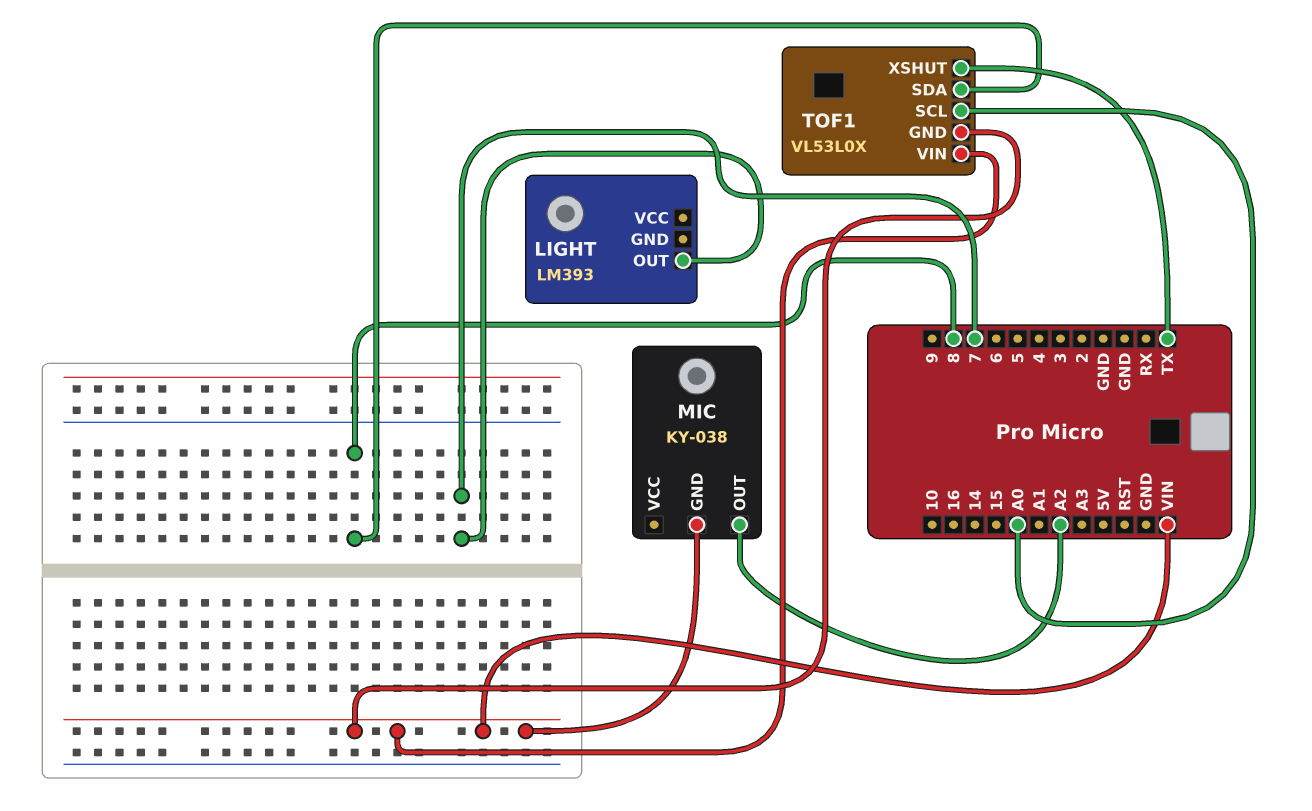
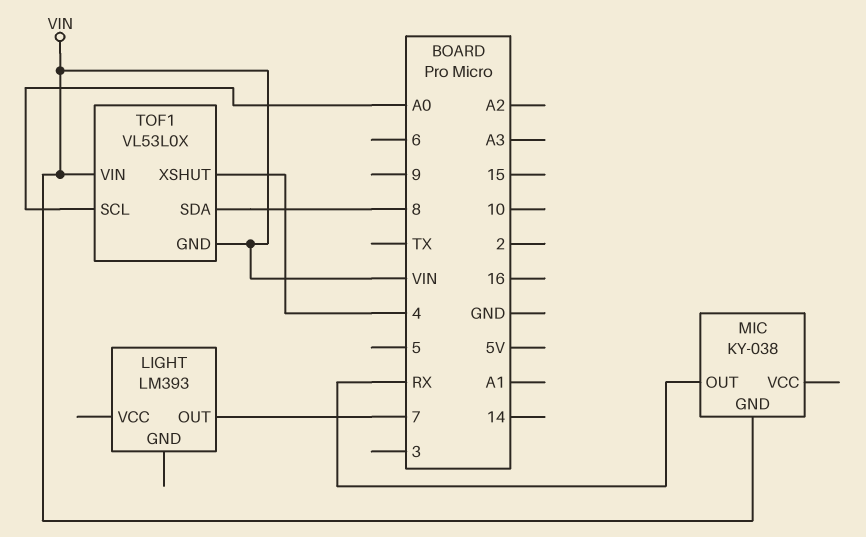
MIC pin OUT: A2 -> RX
TOF1 pin XSHUT: TX -> 4

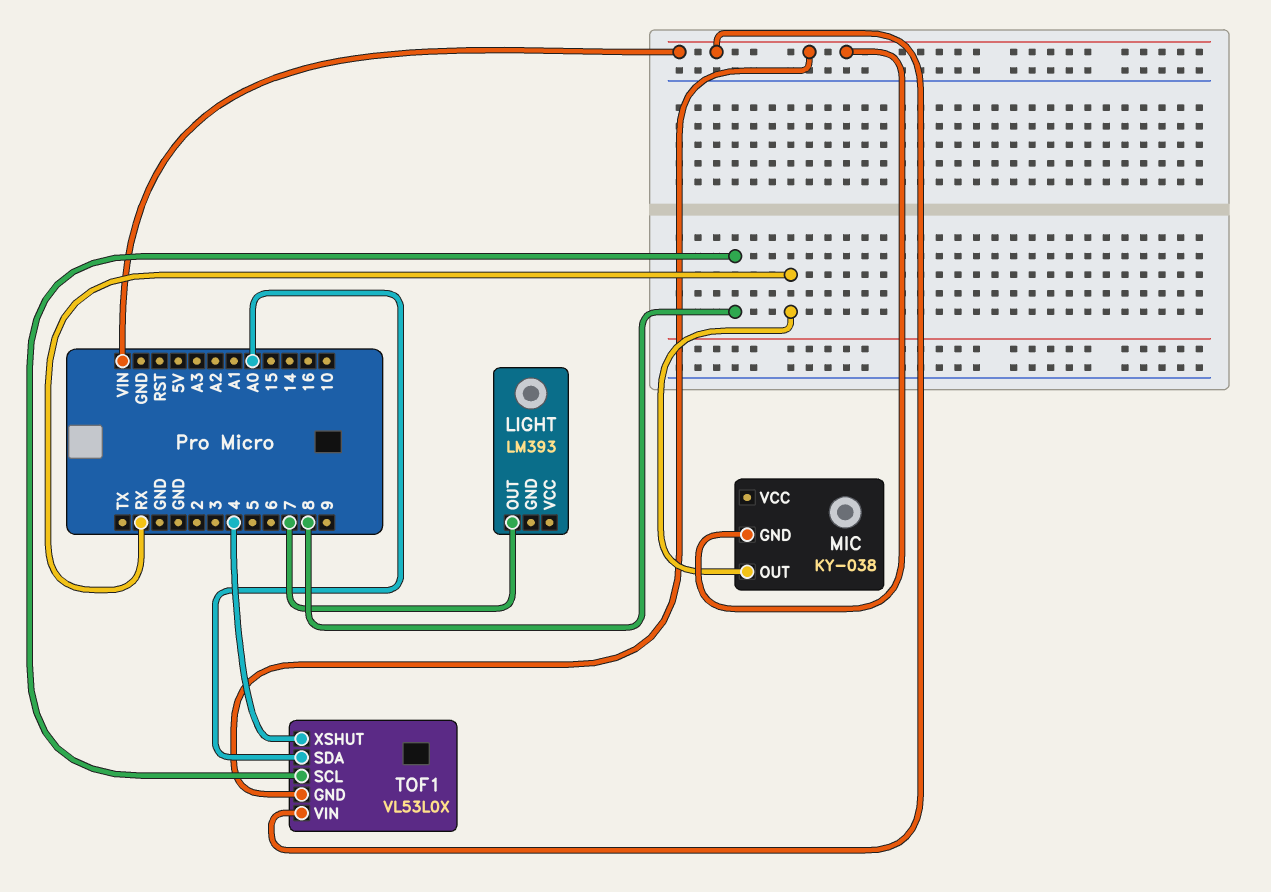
TOF1 pin SCL: A0 -> 8
TOF1 pin SDA: 8 -> A0

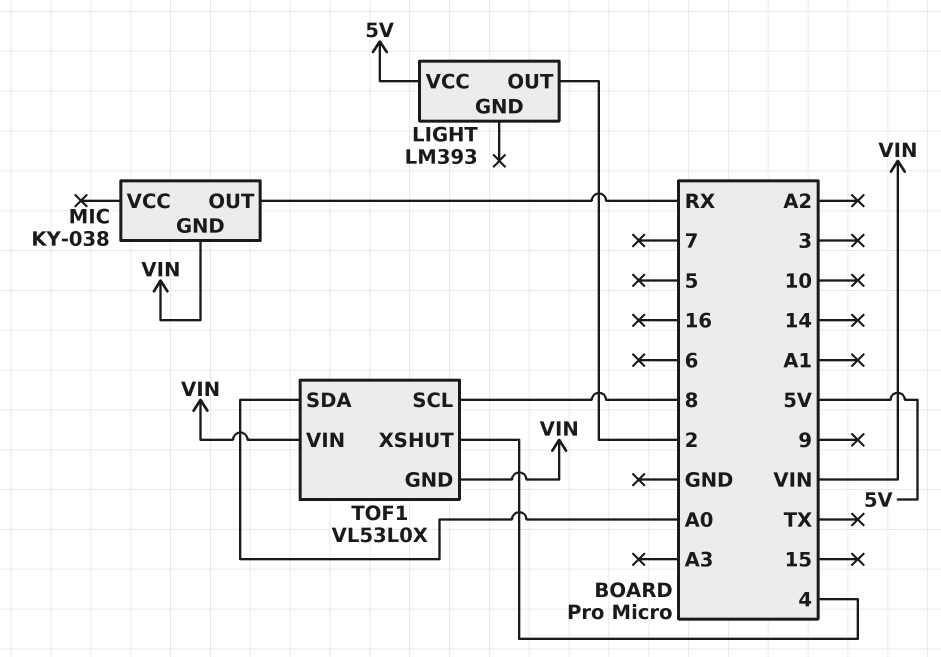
LIGHT pin OUT: 7 -> 2
LIGHT pin VCC: none -> 5V

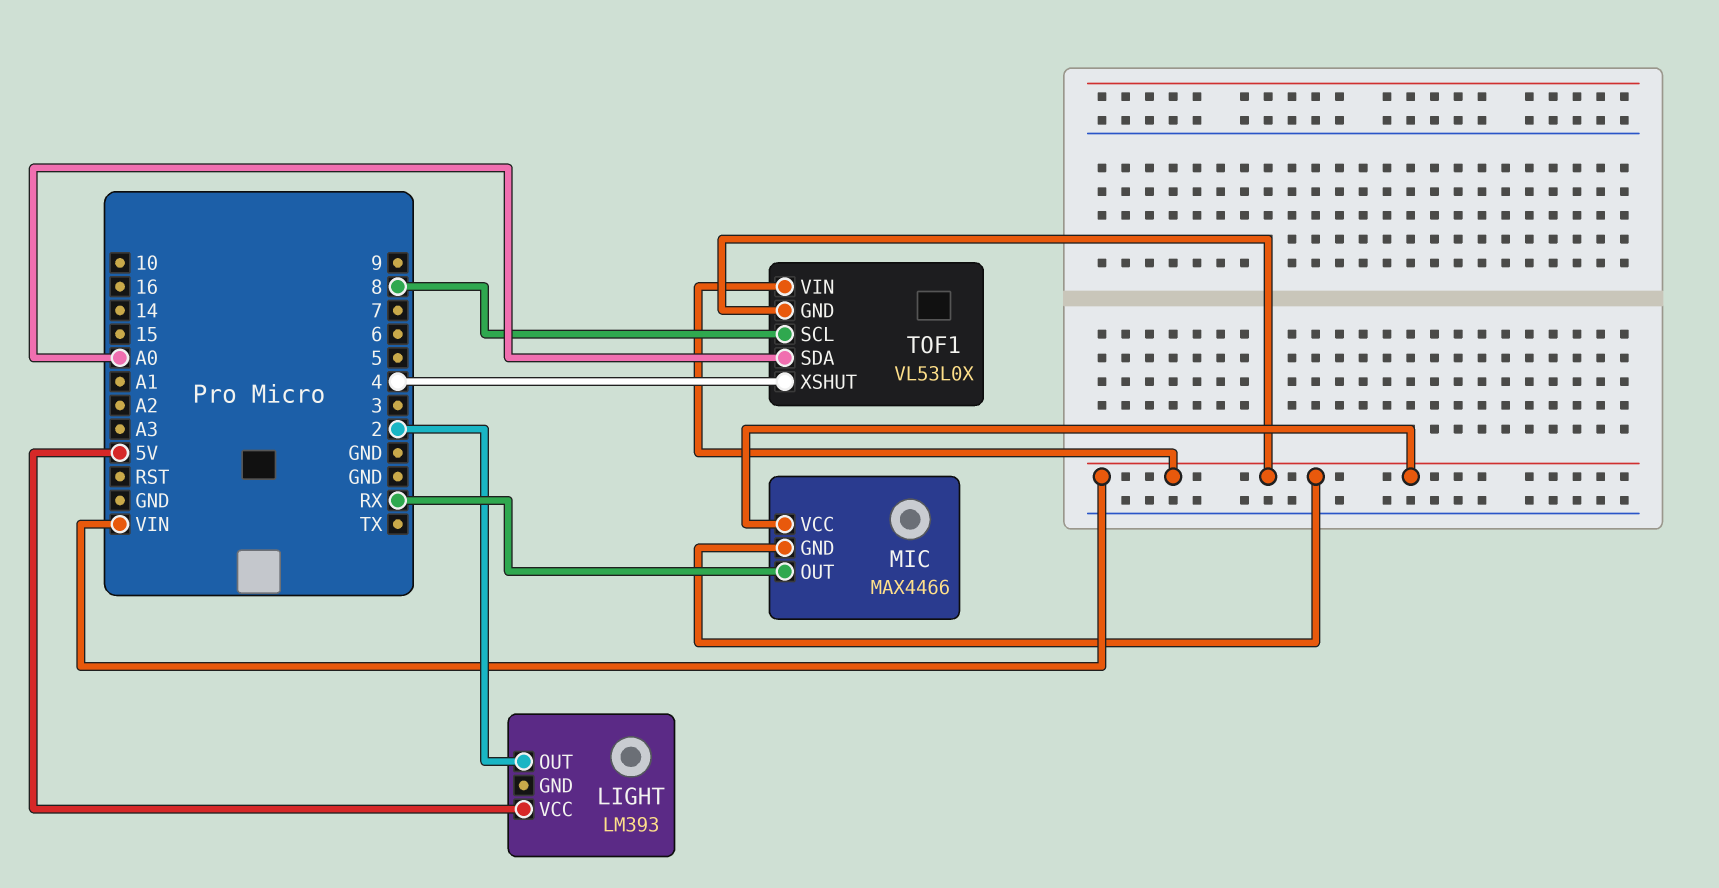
MIC: KY-038 -> MAX4466
MIC pin VCC: none -> VIN

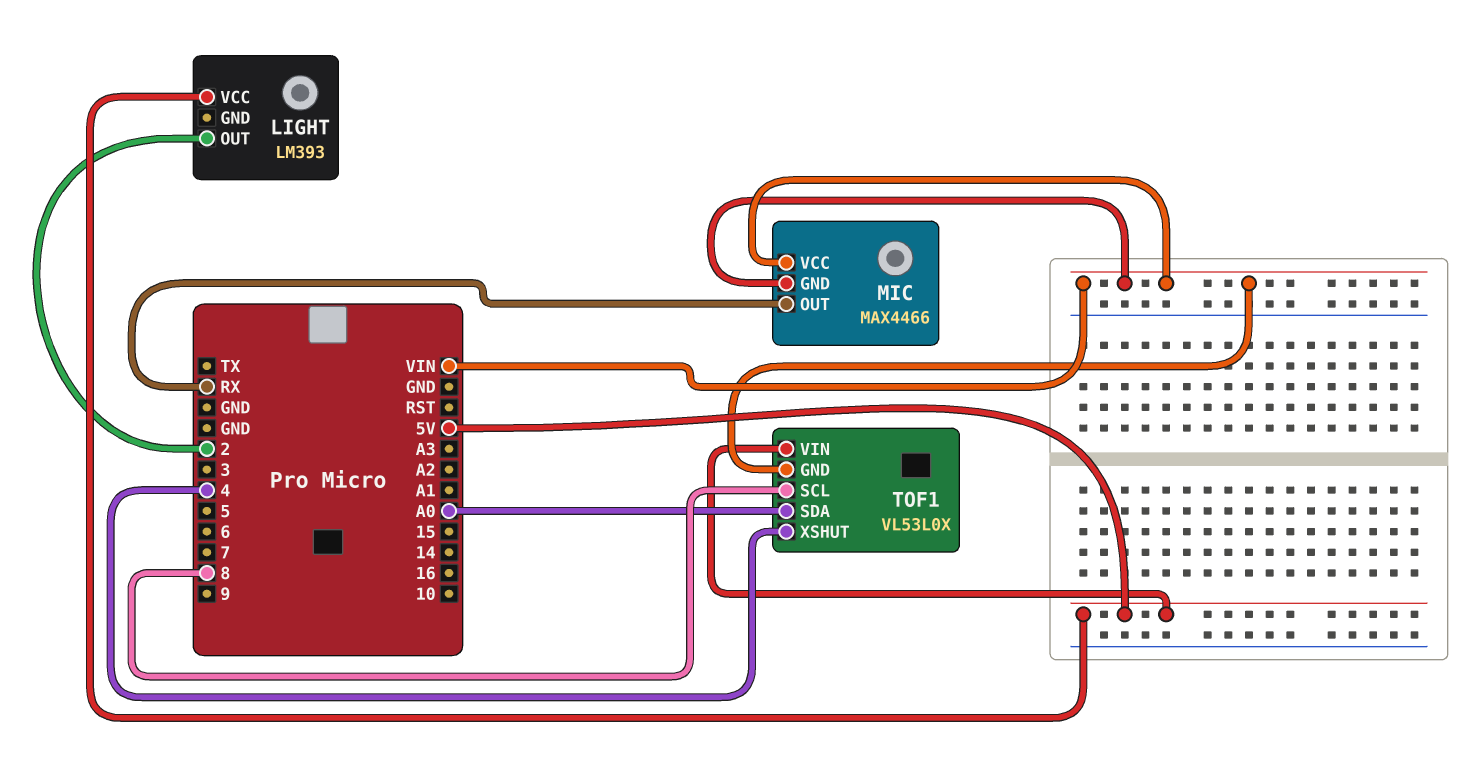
TOF1 pin VIN: VIN -> 5V

